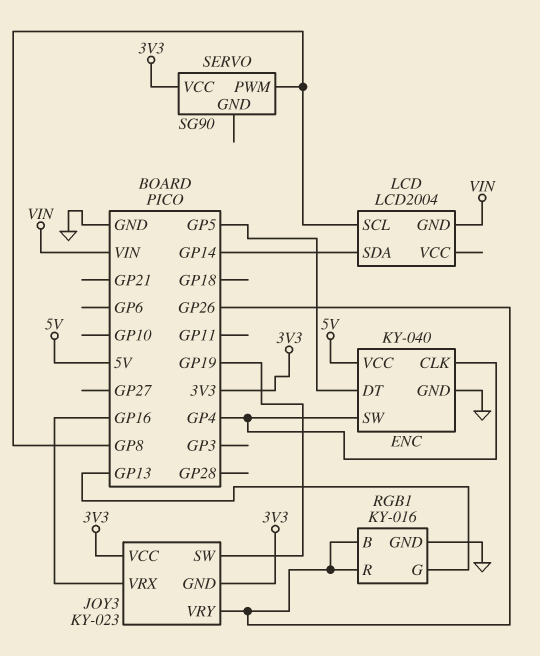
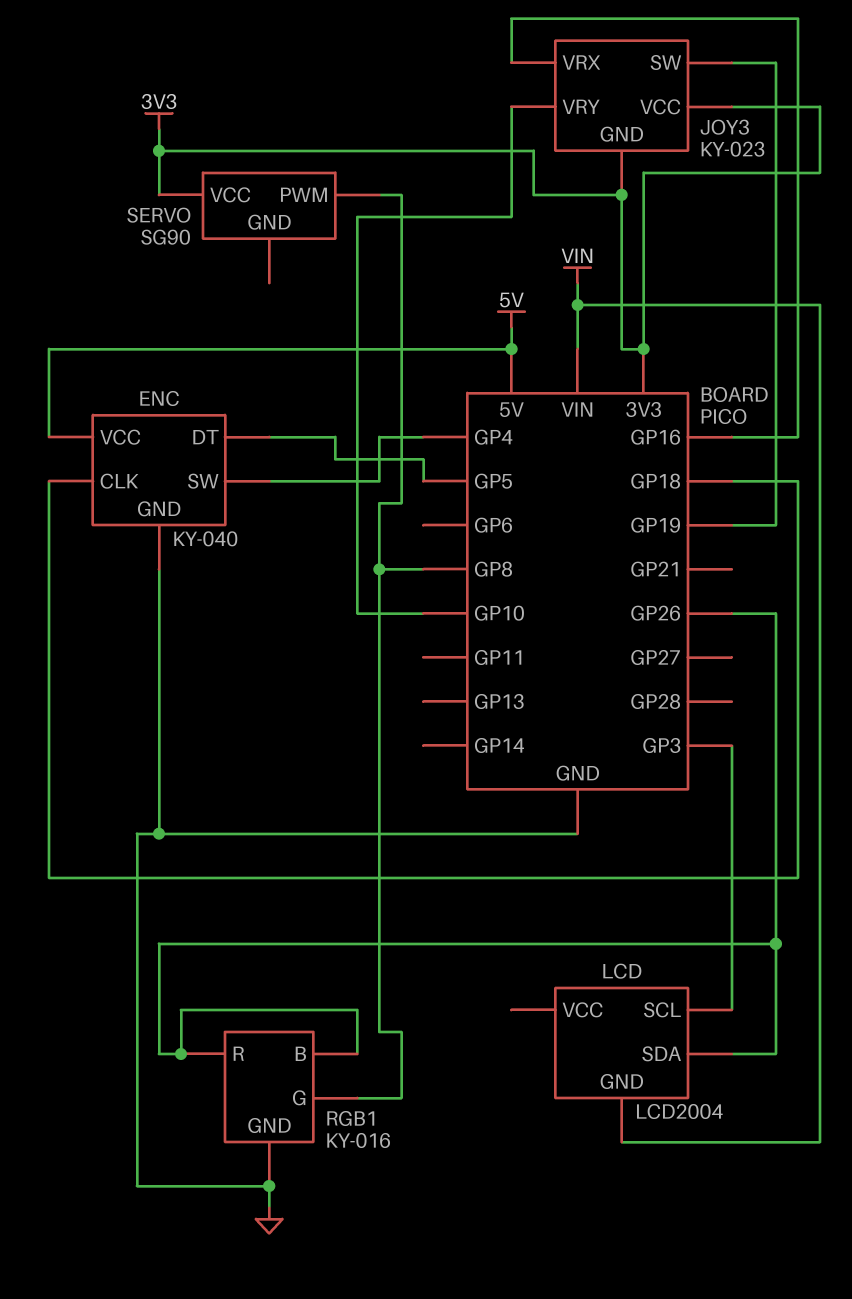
ENC pin CLK: GP4 -> GP18
JOY3 pin VRY: GP26 -> GP10
LCD pin SCL: GP8 -> GP3
LCD pin SDA: GP14 -> GP26
RGB1 pin G: GP13 -> GP8

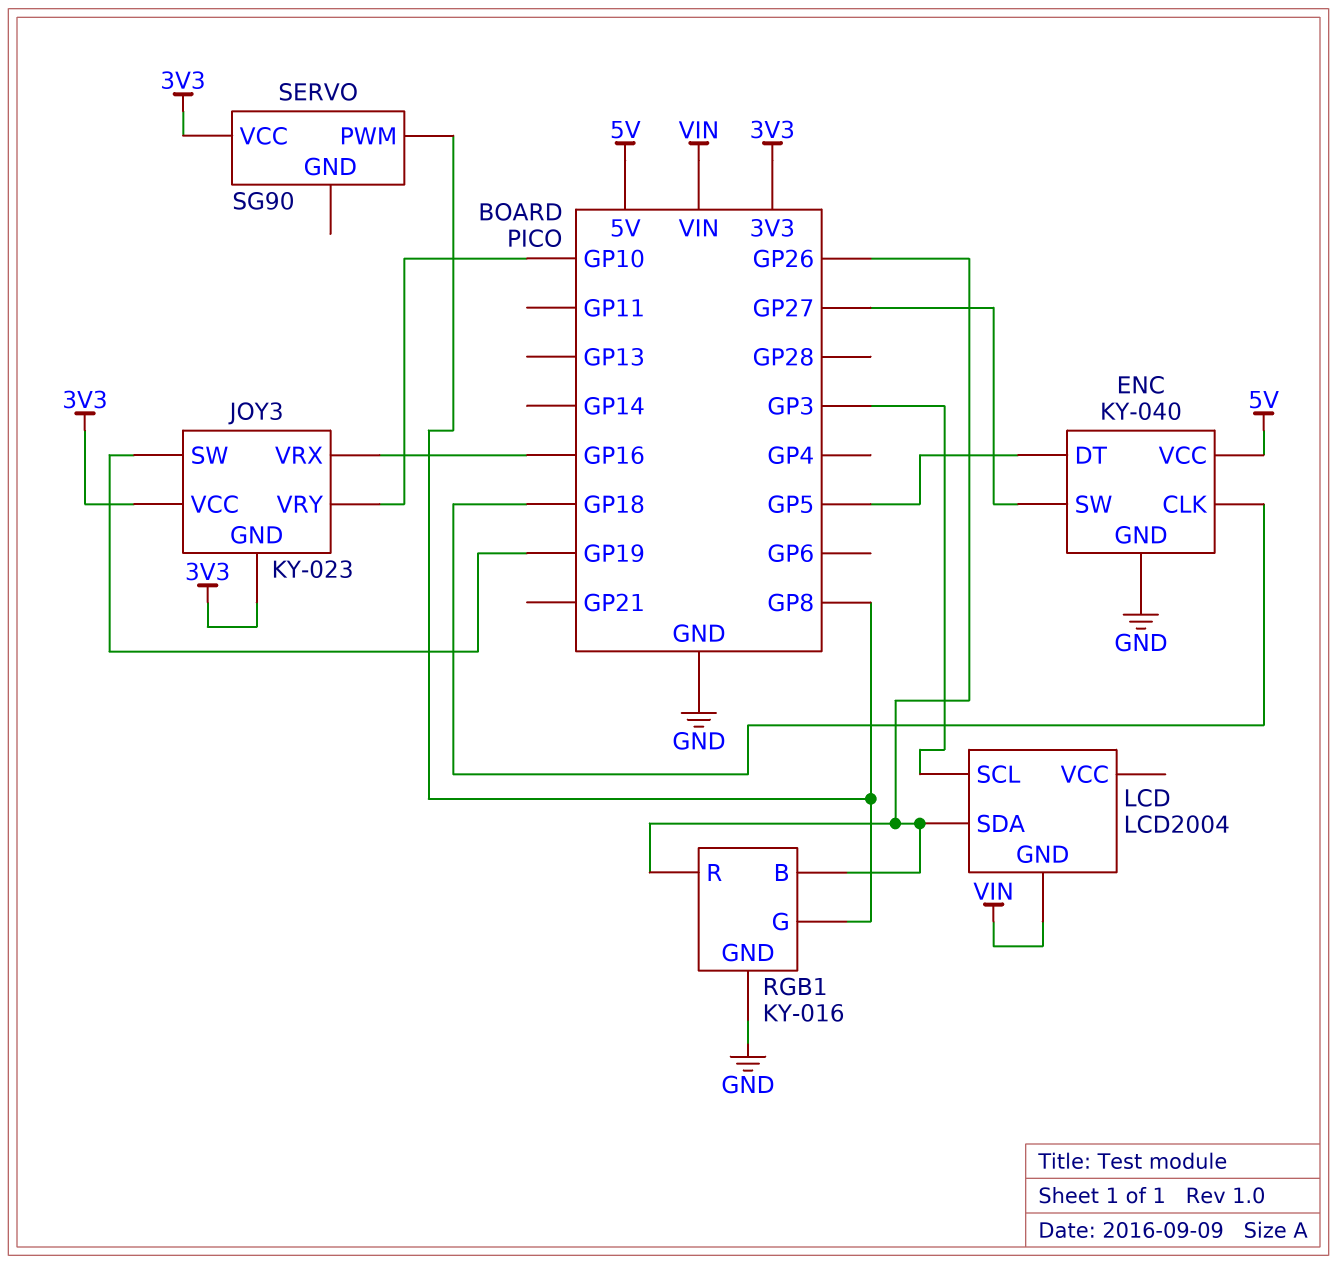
ENC pin SW: GP4 -> GP27

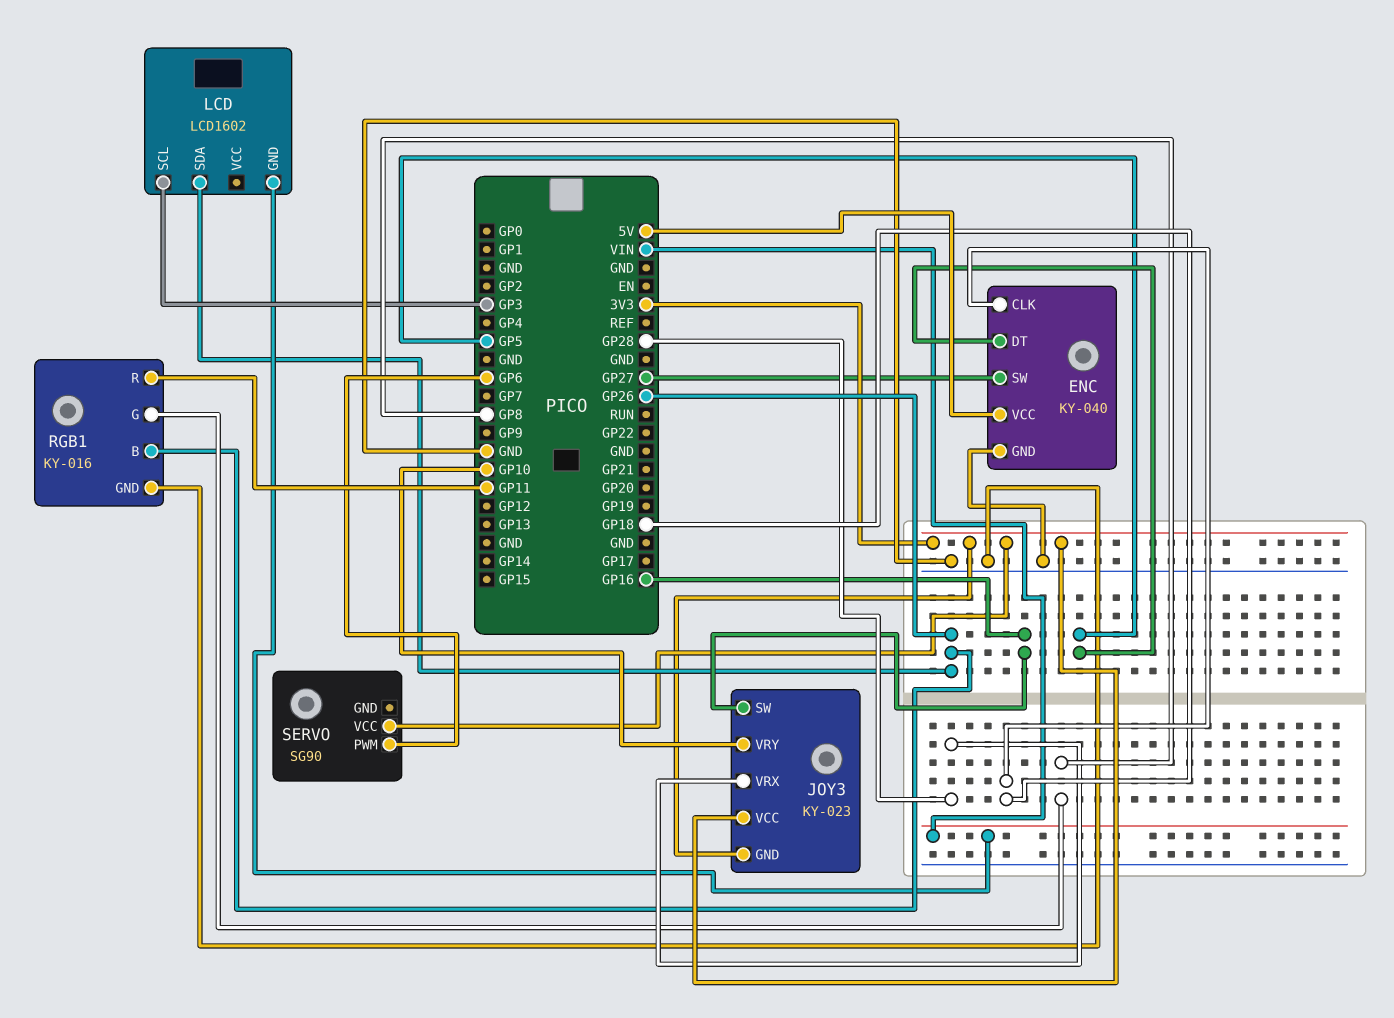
JOY3 pin SW: GP19 -> GP16
JOY3 pin VRX: GP16 -> GP28
LCD: LCD2004 -> LCD1602
RGB1 pin R: GP26 -> GP11
SERVO pin PWM: GP8 -> GP6

